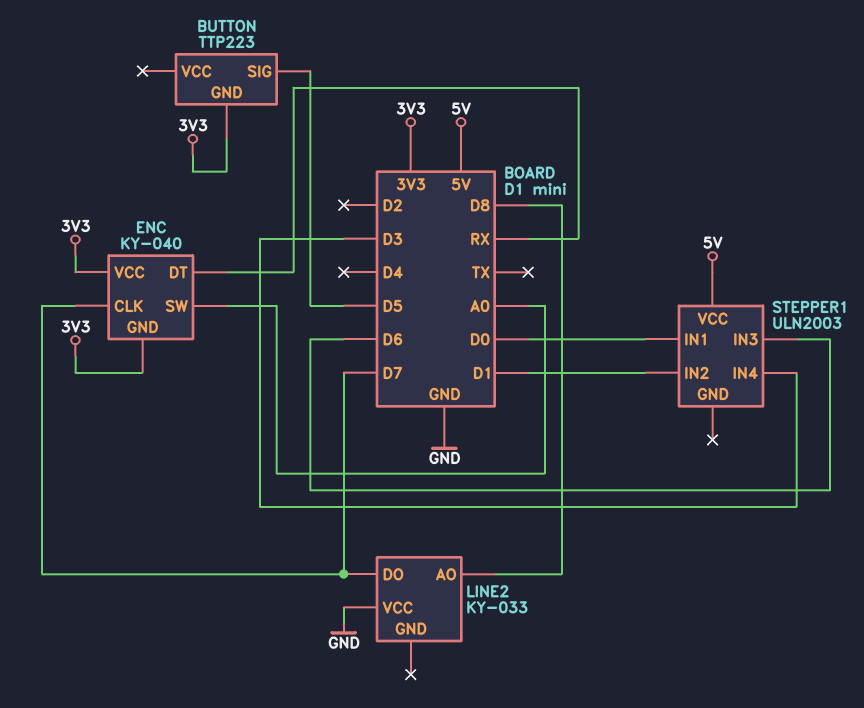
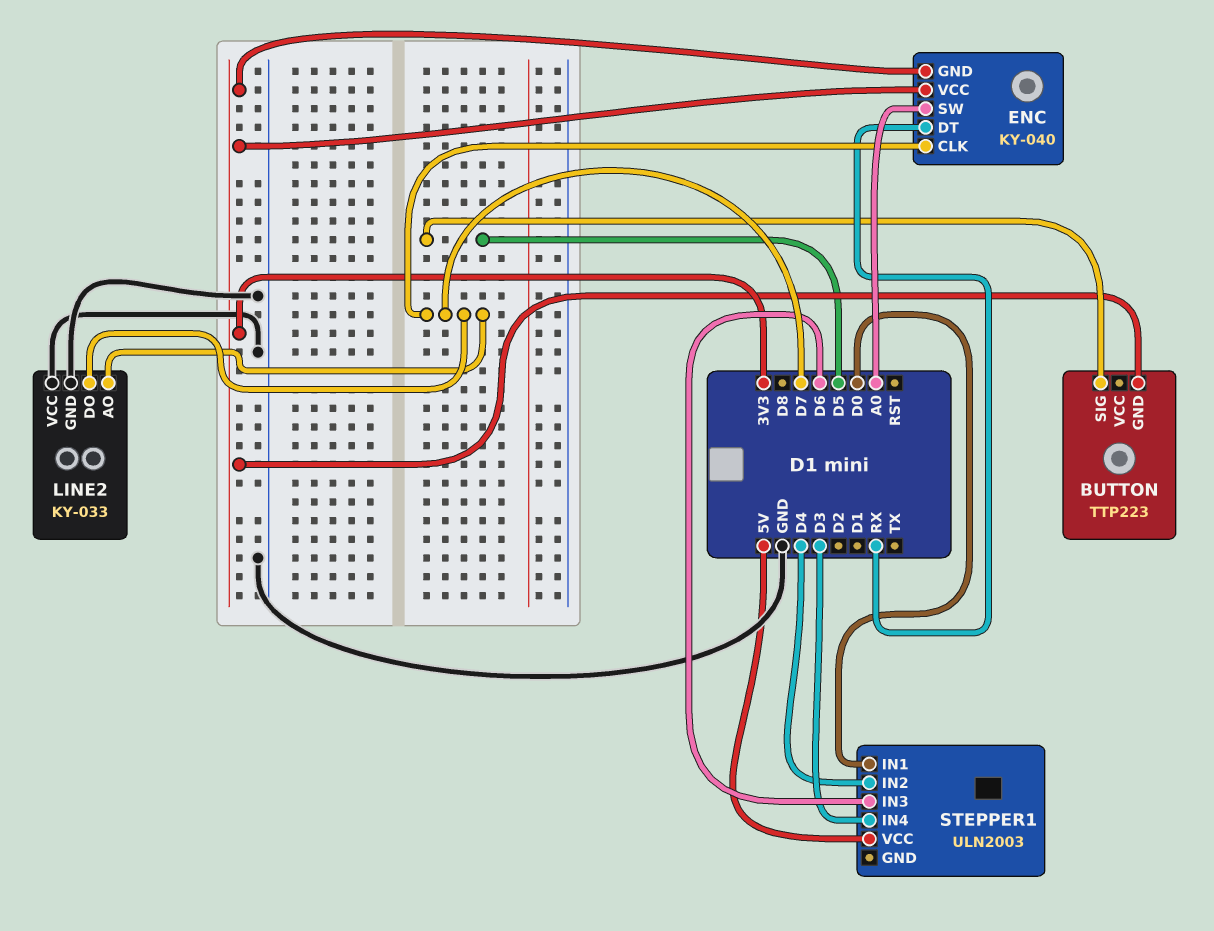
LINE2 pin AO: D8 -> D7
LINE2 pin GND: none -> GND
STEPPER1 pin IN2: D1 -> D4

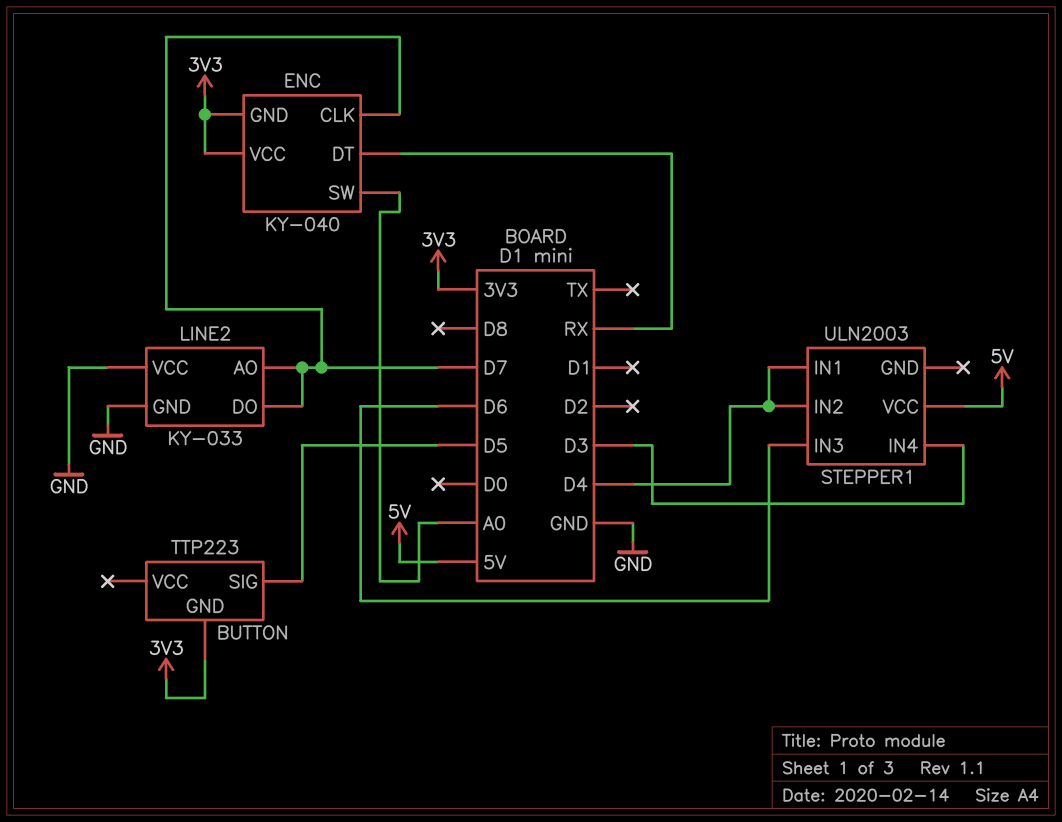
STEPPER1 pin IN1: D0 -> D4

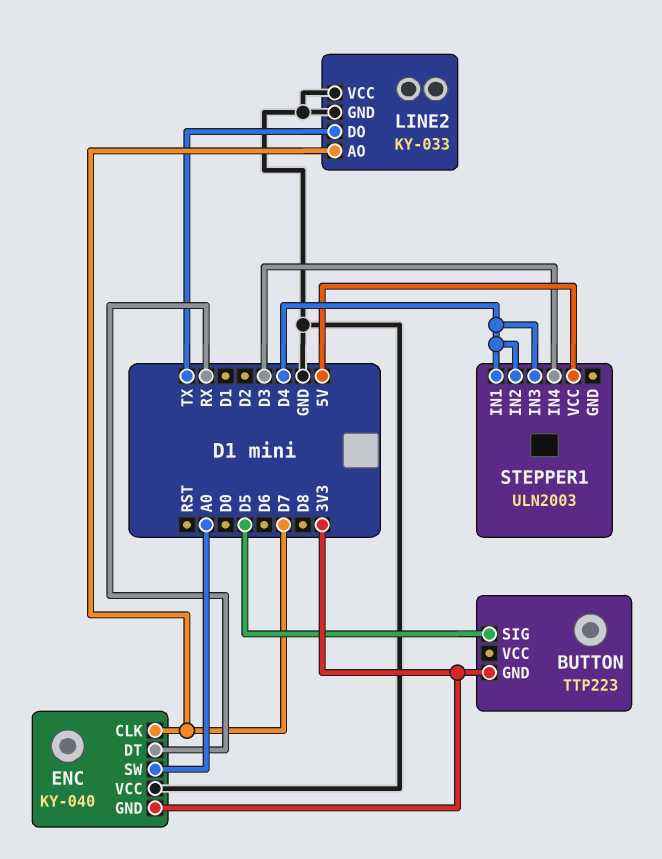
ENC pin VCC: 3V3 -> GND
LINE2 pin DO: D7 -> TX
STEPPER1 pin IN3: D6 -> D4

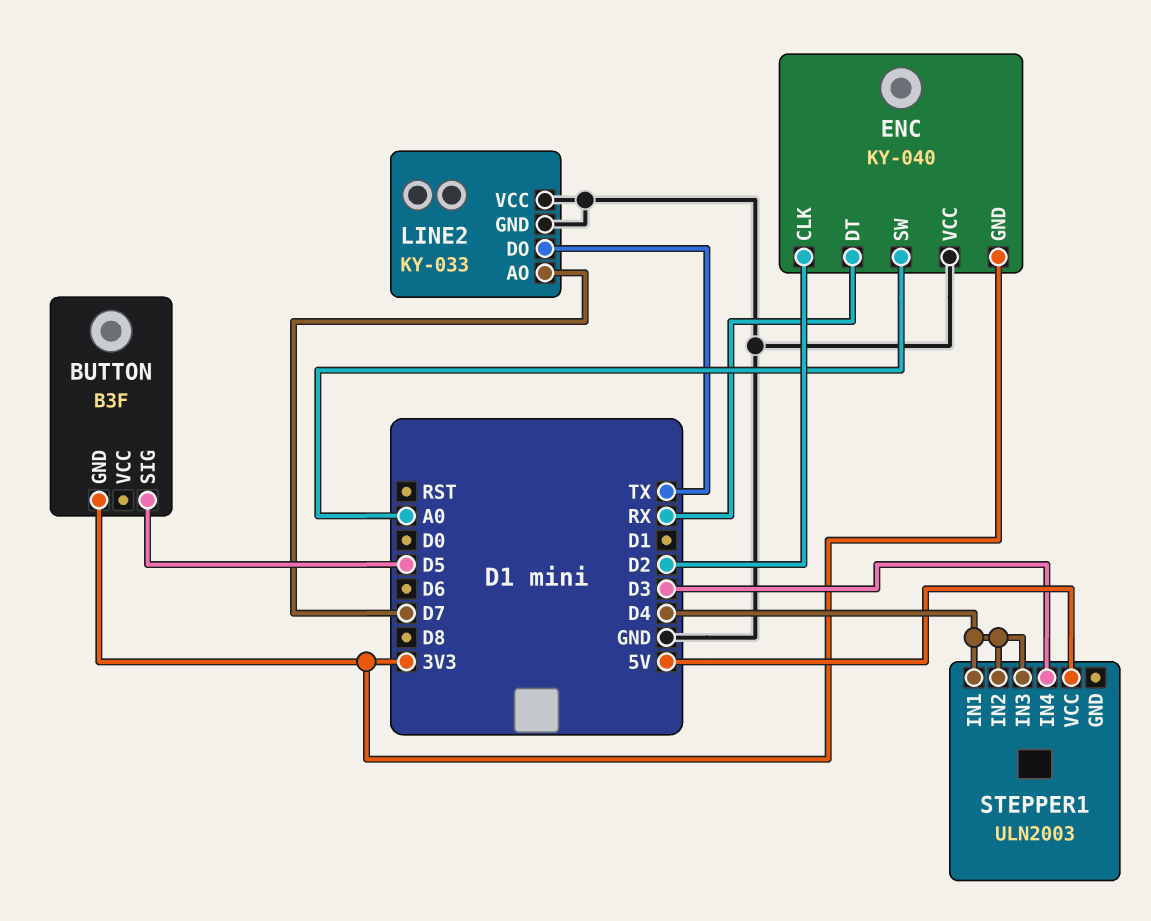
BUTTON: TTP223 -> B3F
ENC pin CLK: D7 -> D2

